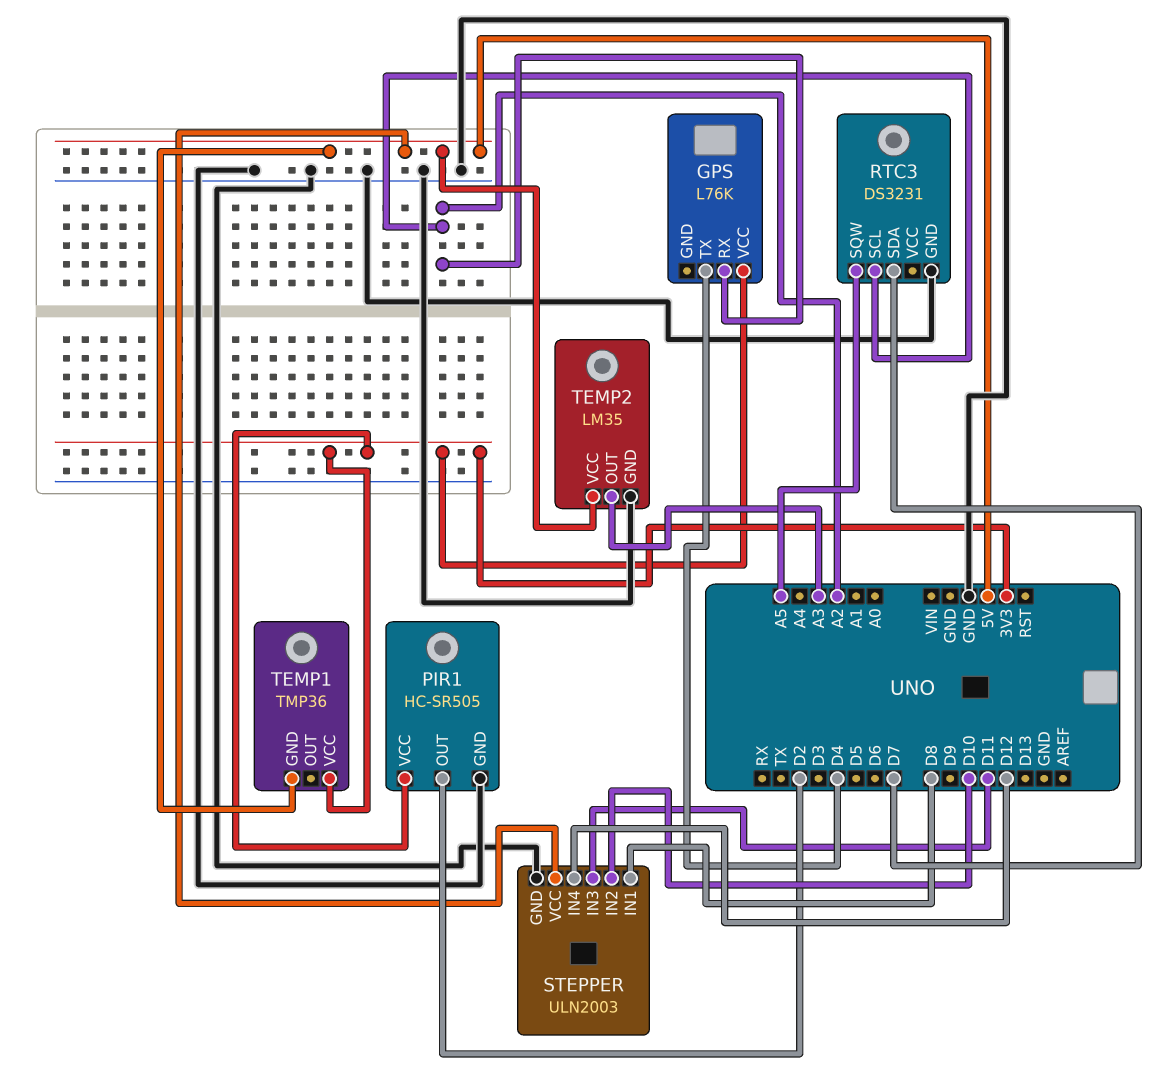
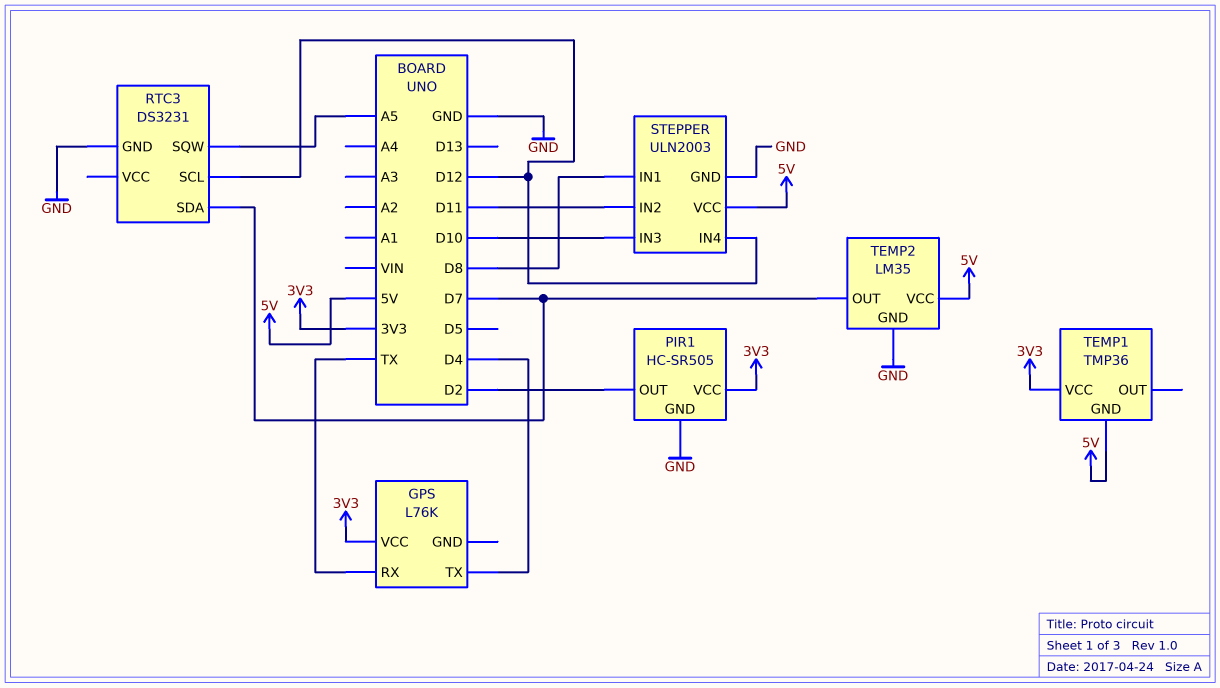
GPS pin RX: A2 -> TX
RTC3 pin SCL: A2 -> D12
STEPPER pin IN2: D10 -> D11
STEPPER pin IN3: D11 -> D10
TEMP2 pin OUT: A3 -> D7

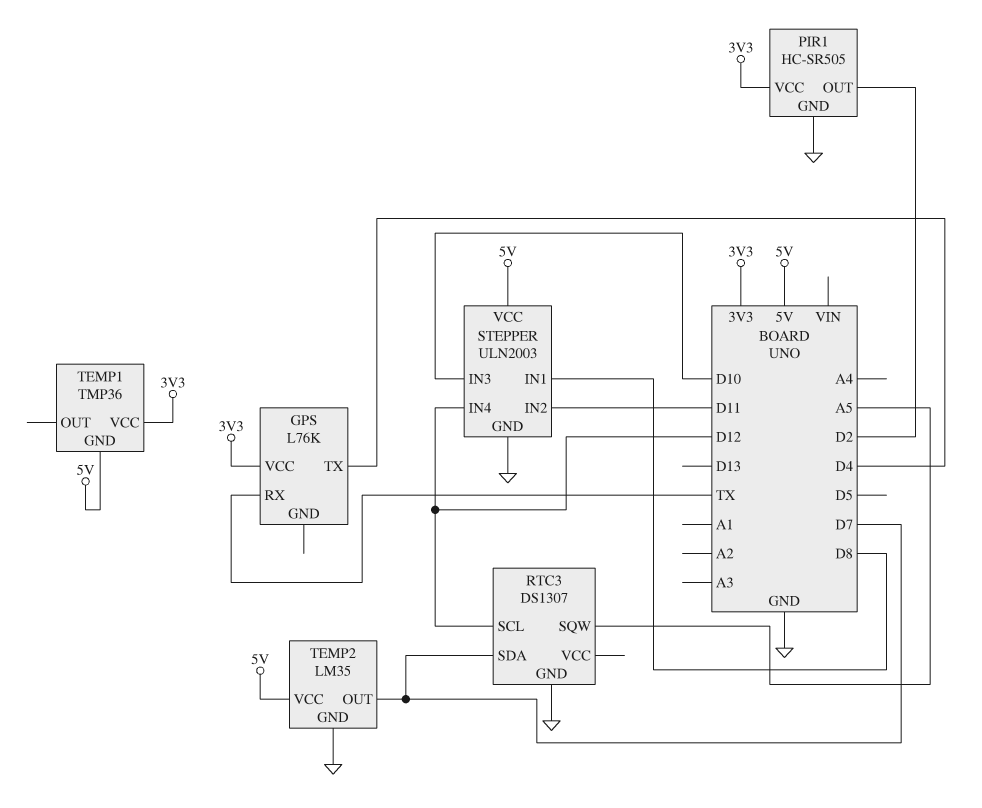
RTC3: DS3231 -> DS1307

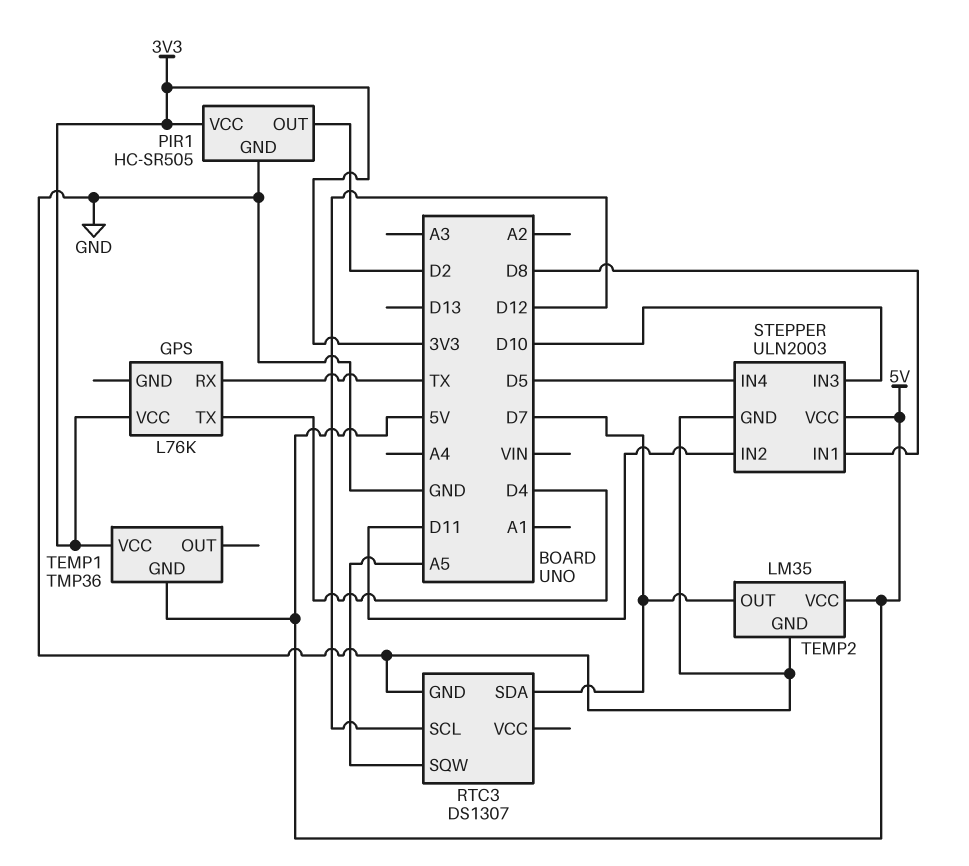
STEPPER pin IN4: D12 -> D5

